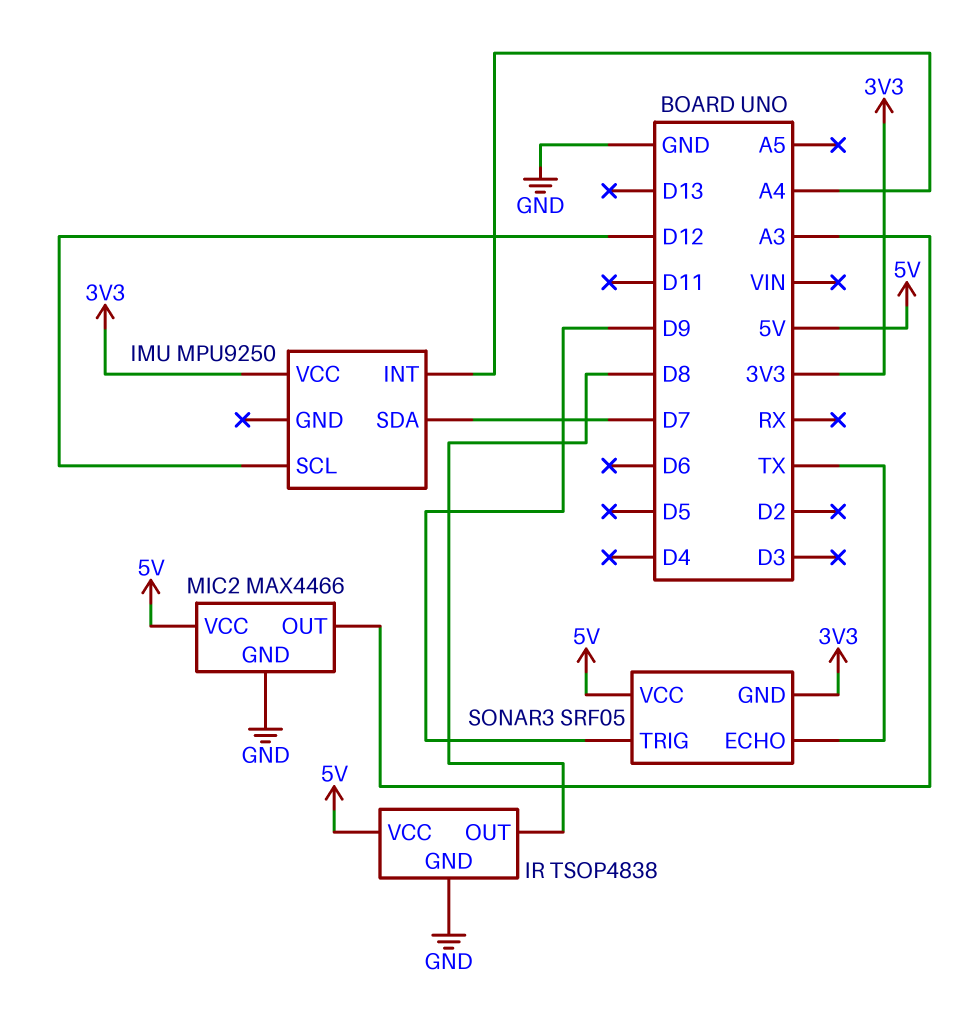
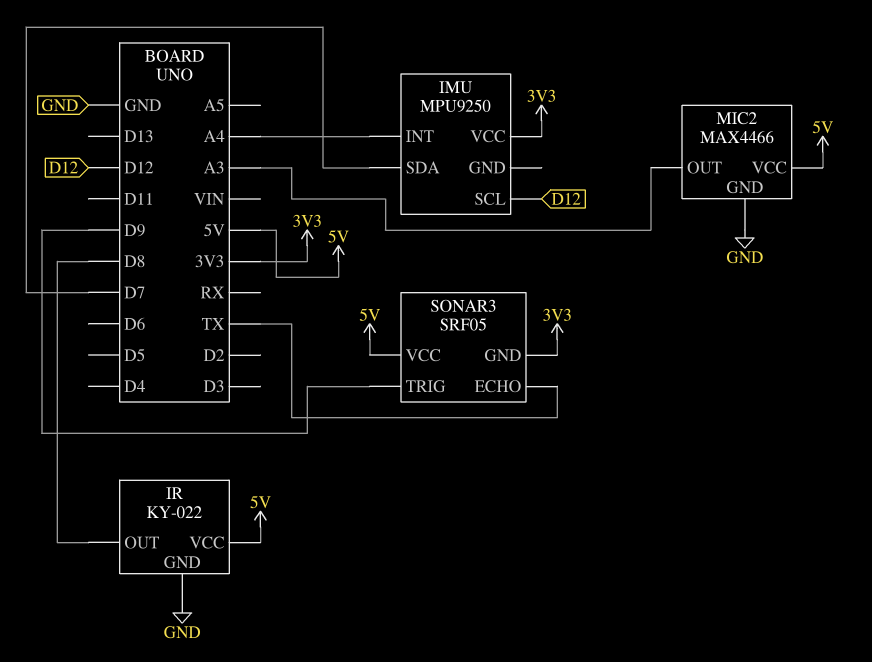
IR: TSOP4838 -> KY-022

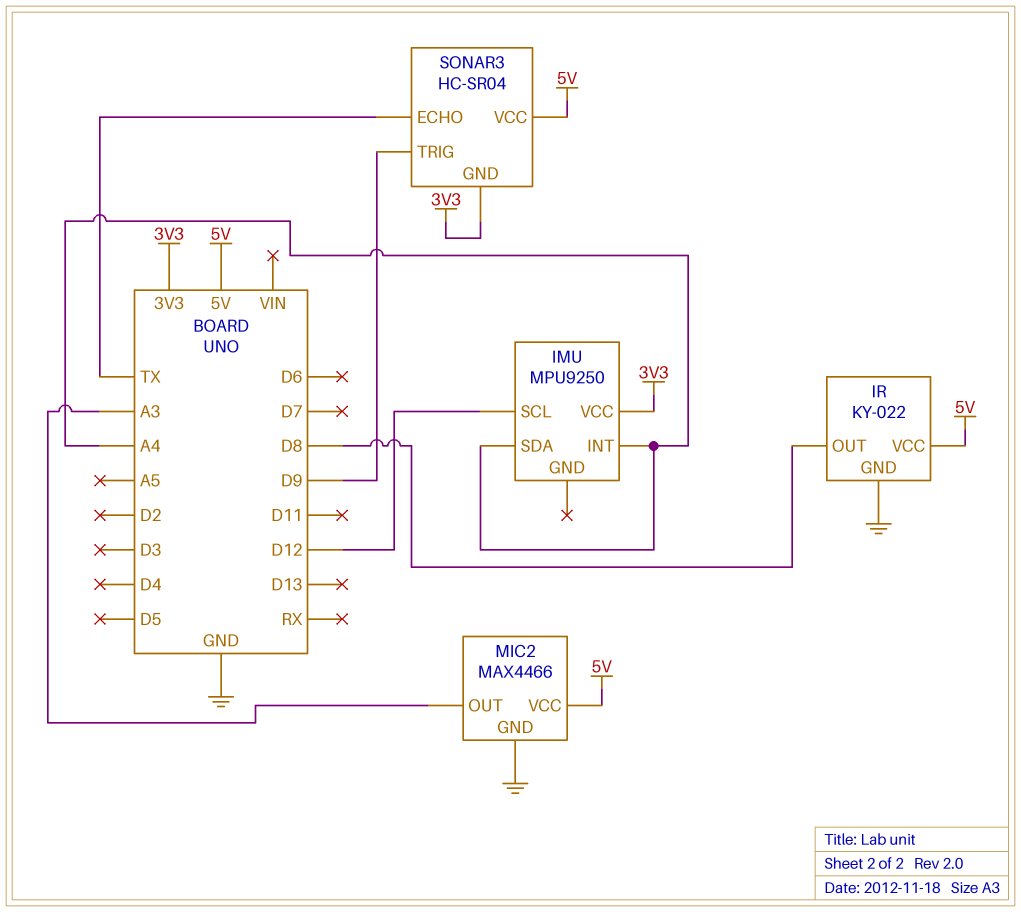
IMU pin SDA: D7 -> A4
SONAR3: SRF05 -> HC-SR04

